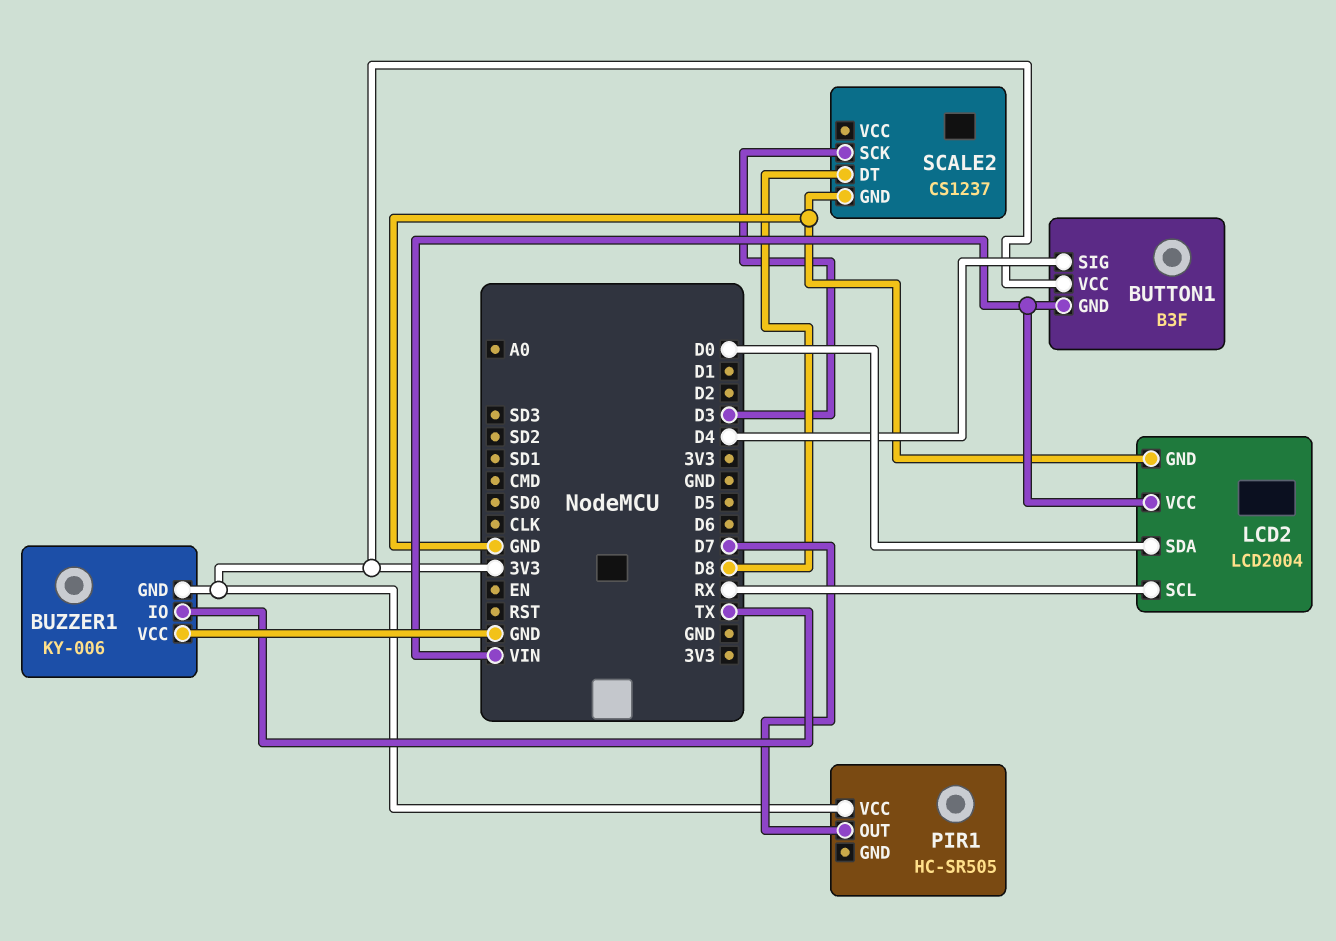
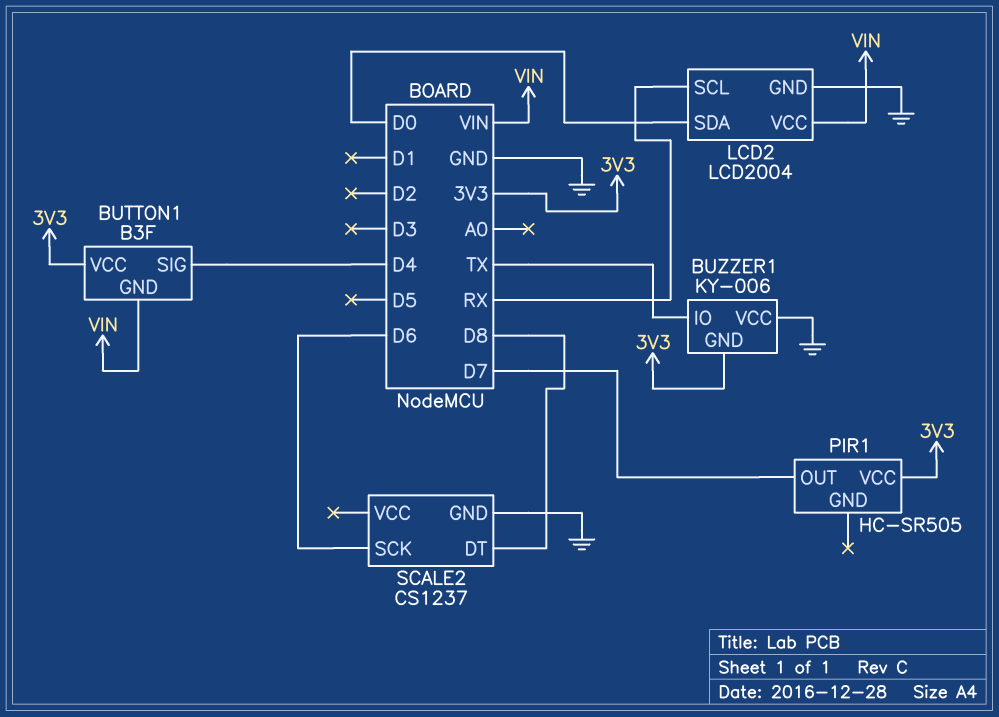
SCALE2 pin SCK: D3 -> D6

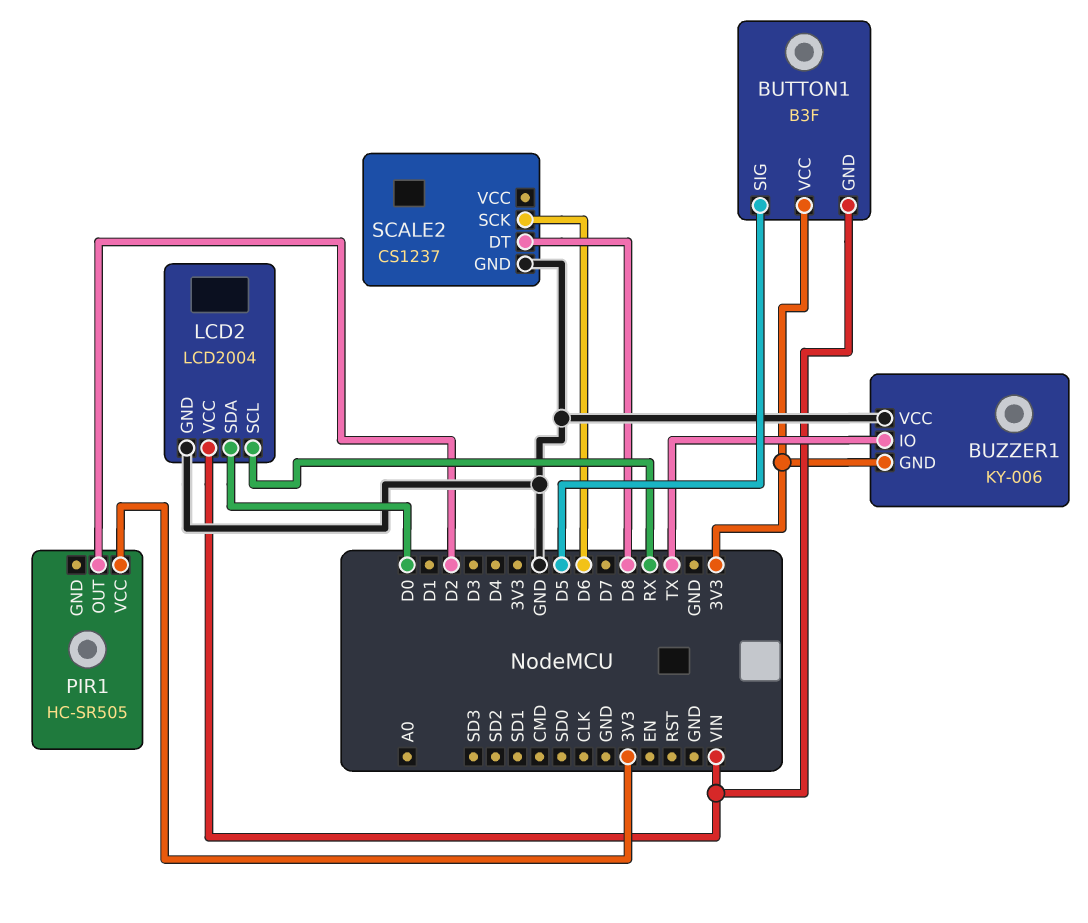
BUTTON1 pin SIG: D4 -> D5
PIR1 pin OUT: D7 -> D2

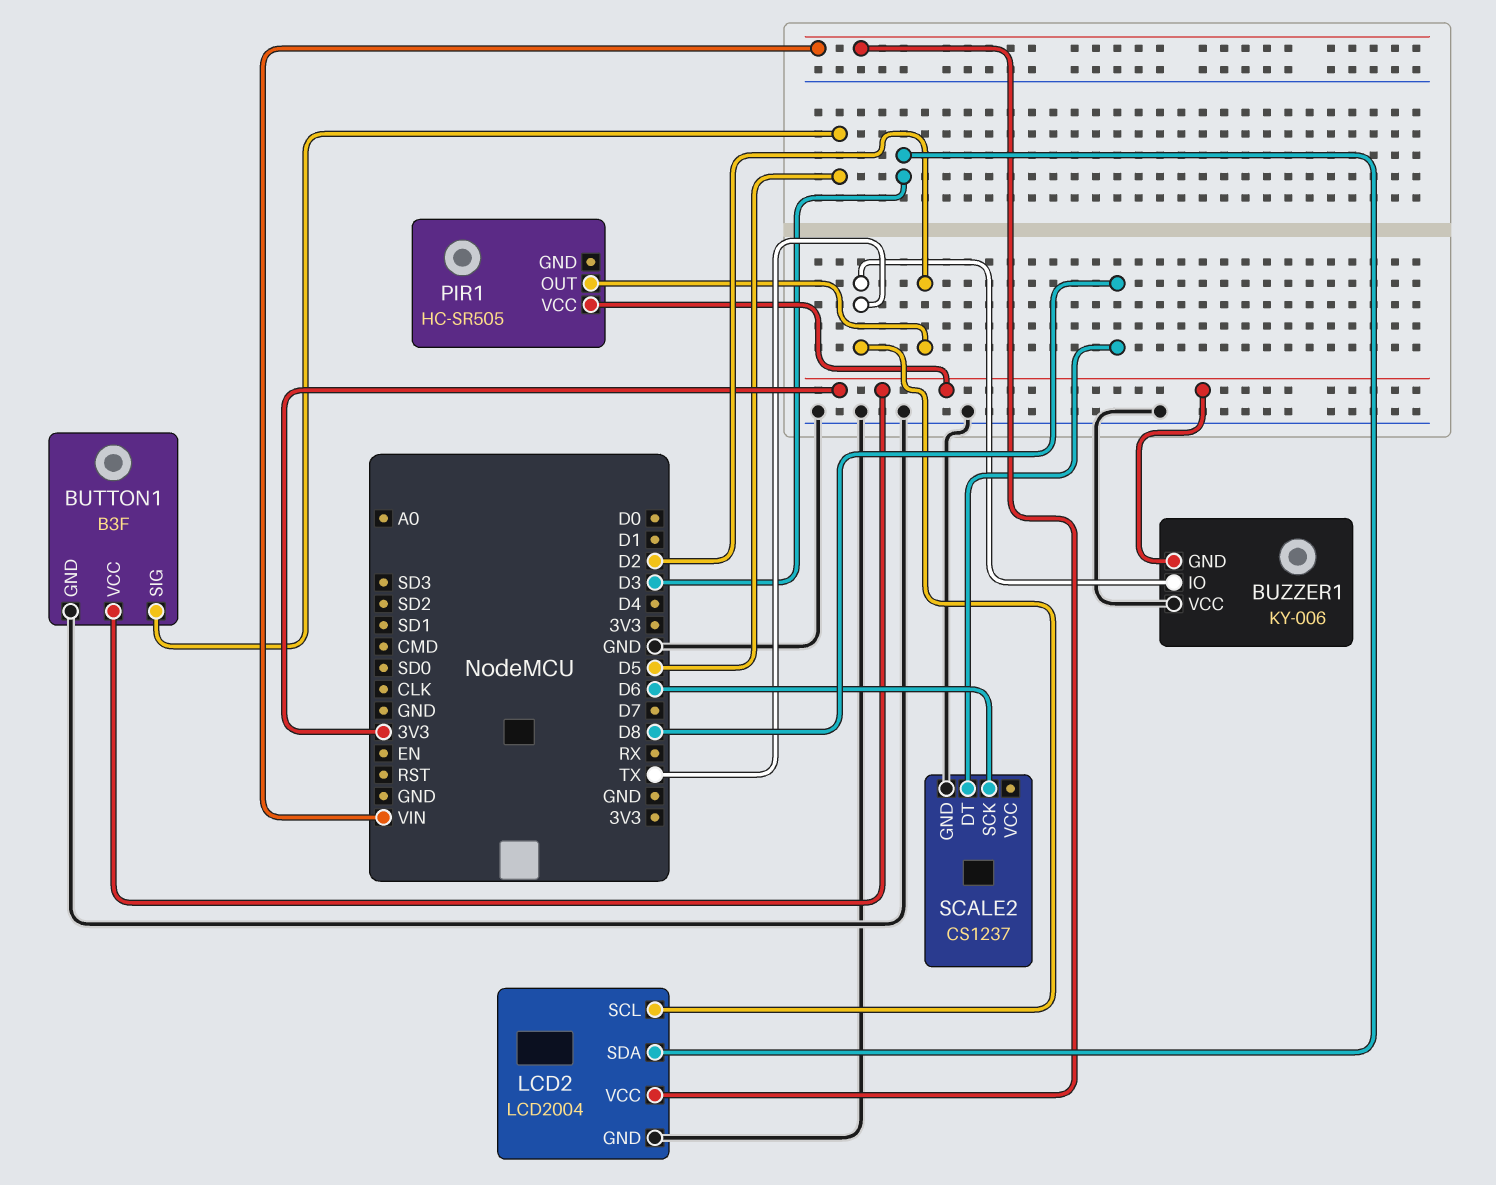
BUTTON1 pin GND: VIN -> GND
LCD2 pin SCL: RX -> TX
LCD2 pin SDA: D0 -> D3

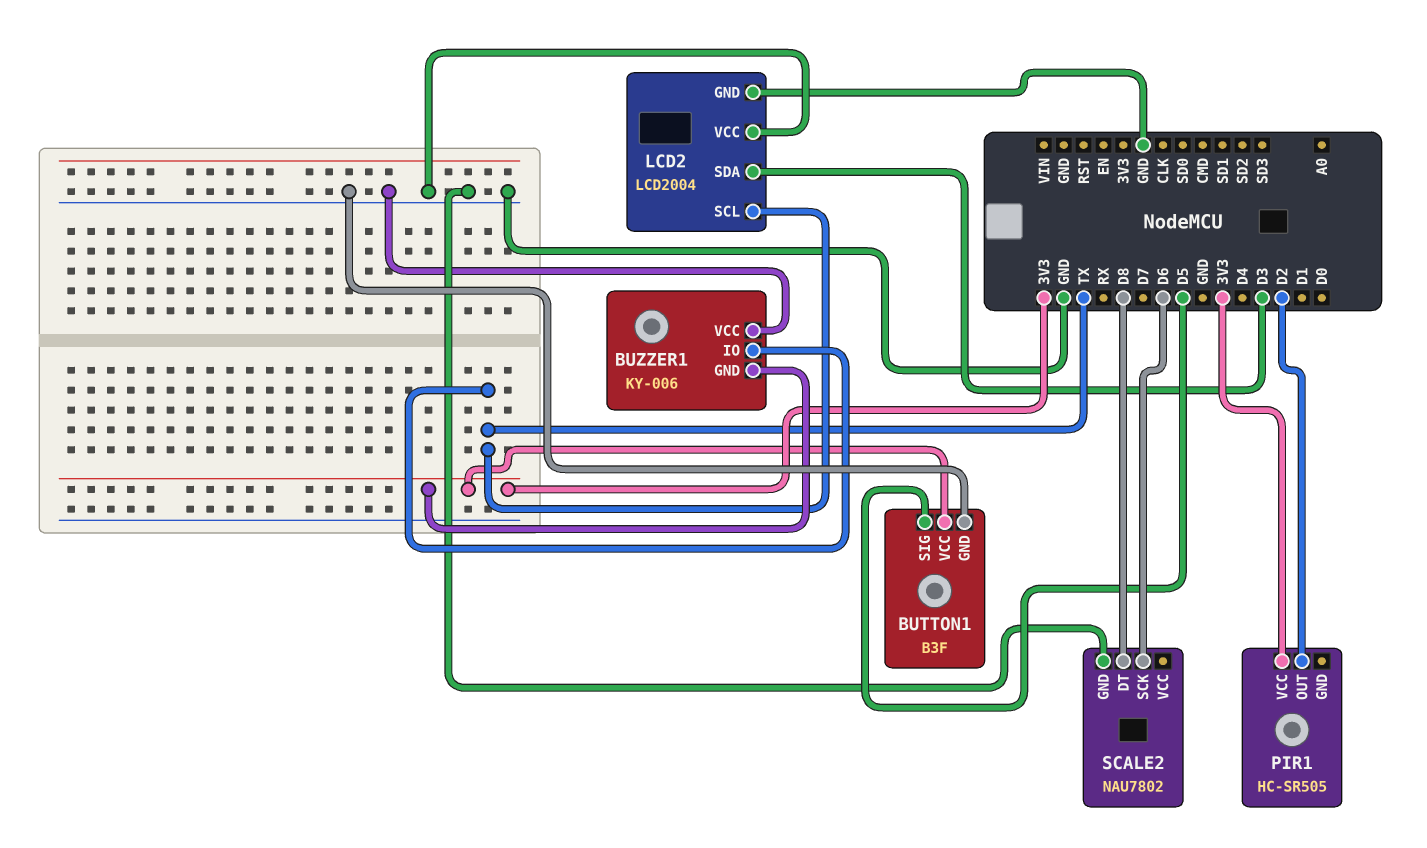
LCD2 pin VCC: VIN -> GND
SCALE2: CS1237 -> NAU7802

